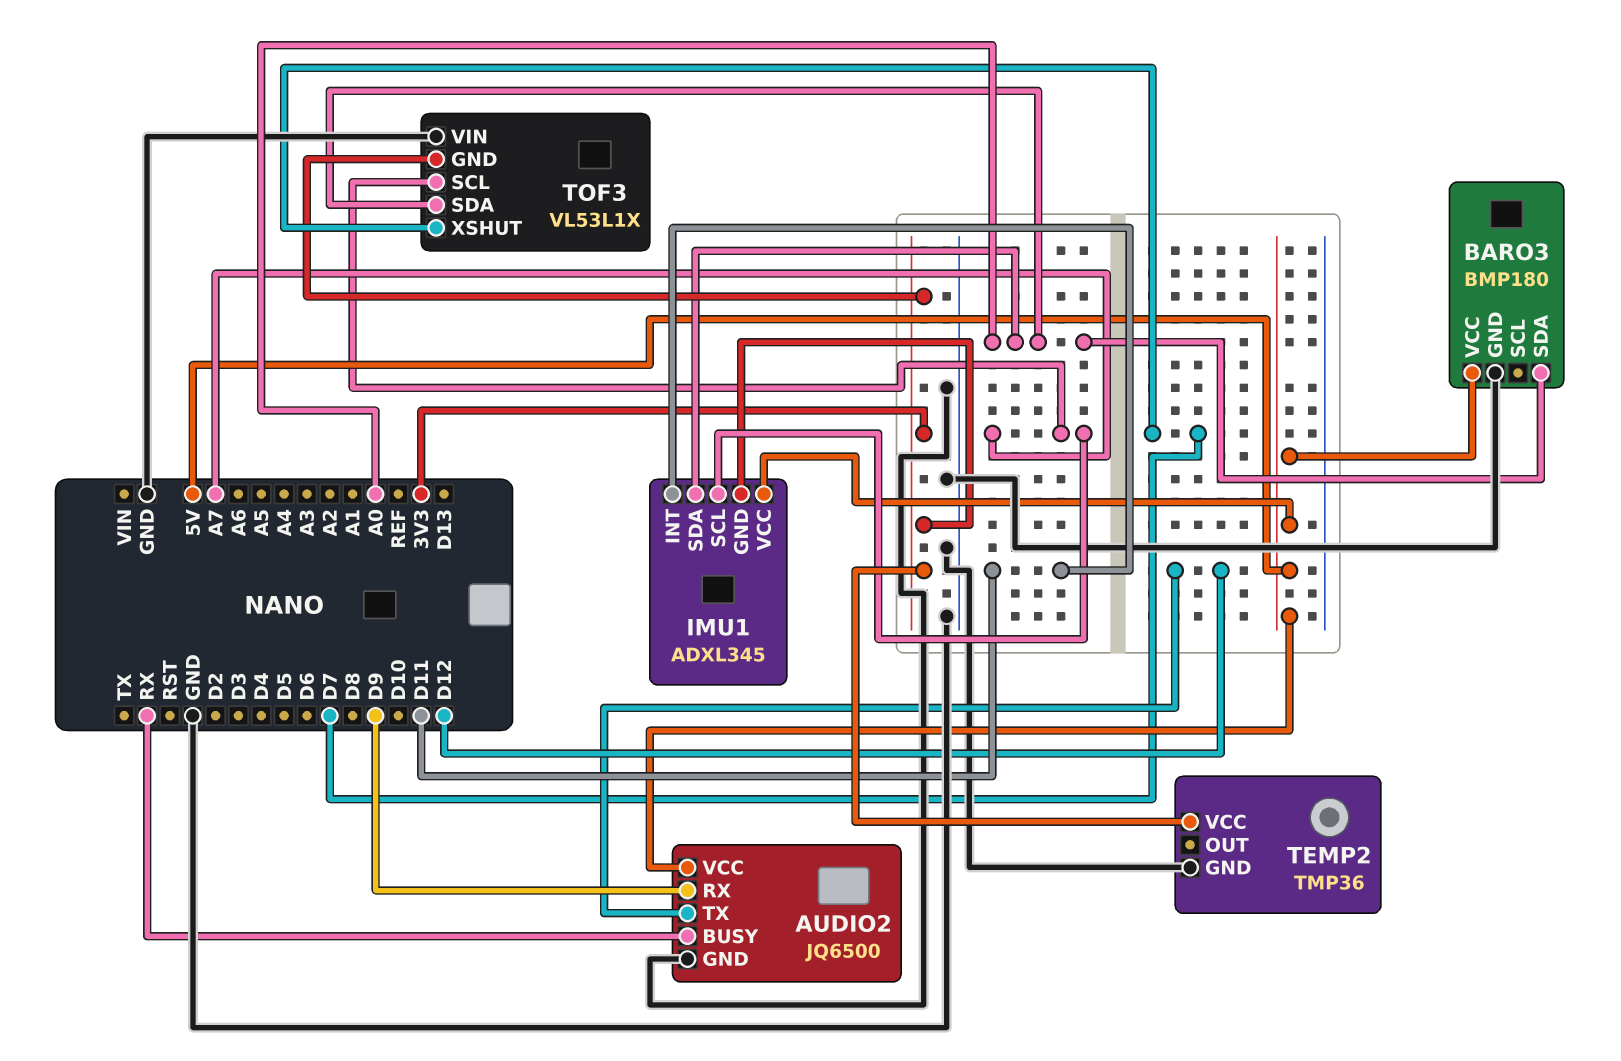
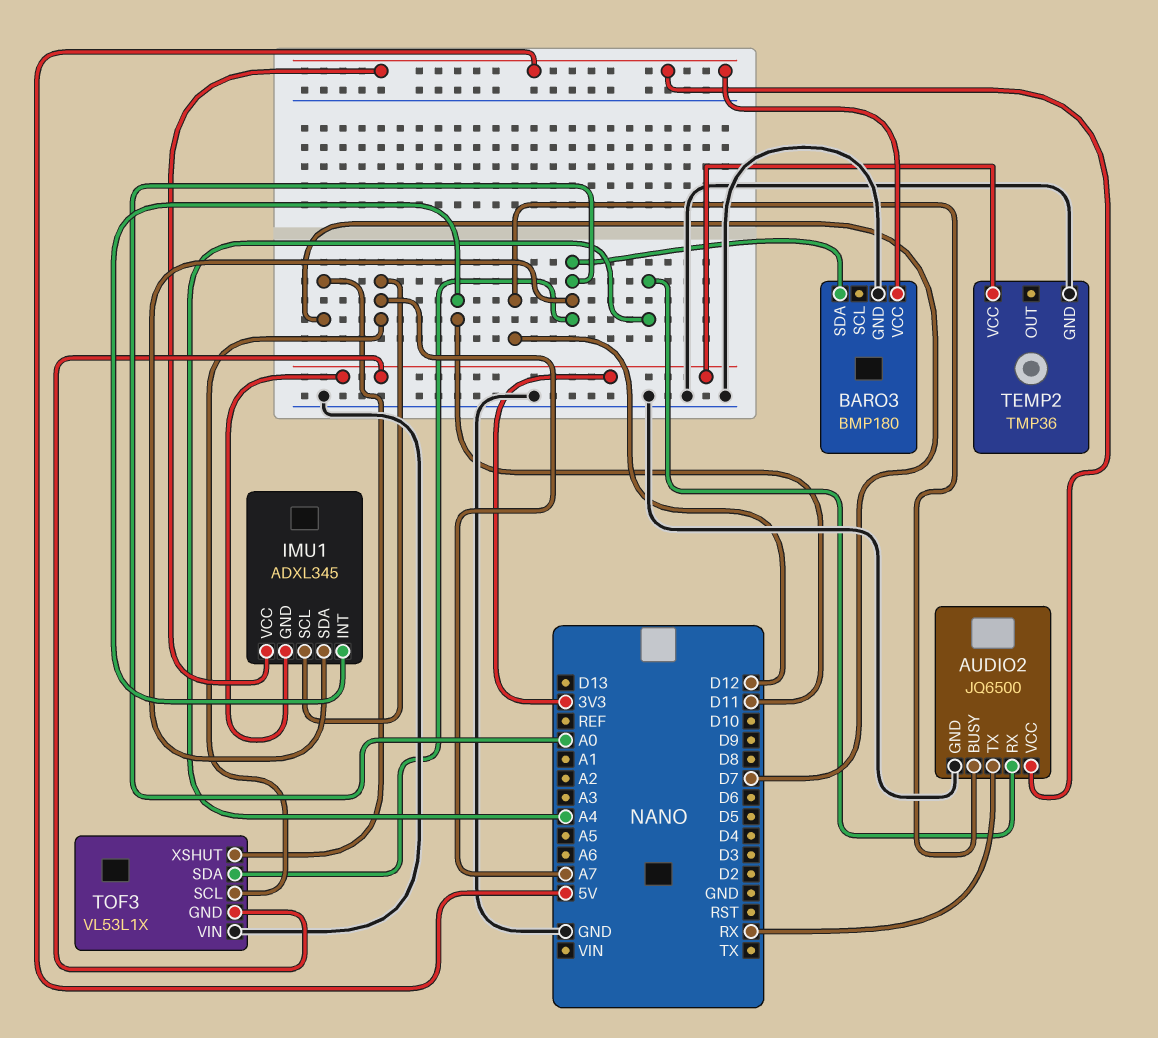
AUDIO2 pin BUSY: RX -> D12
AUDIO2 pin RX: D9 -> A4
AUDIO2 pin TX: D12 -> RX

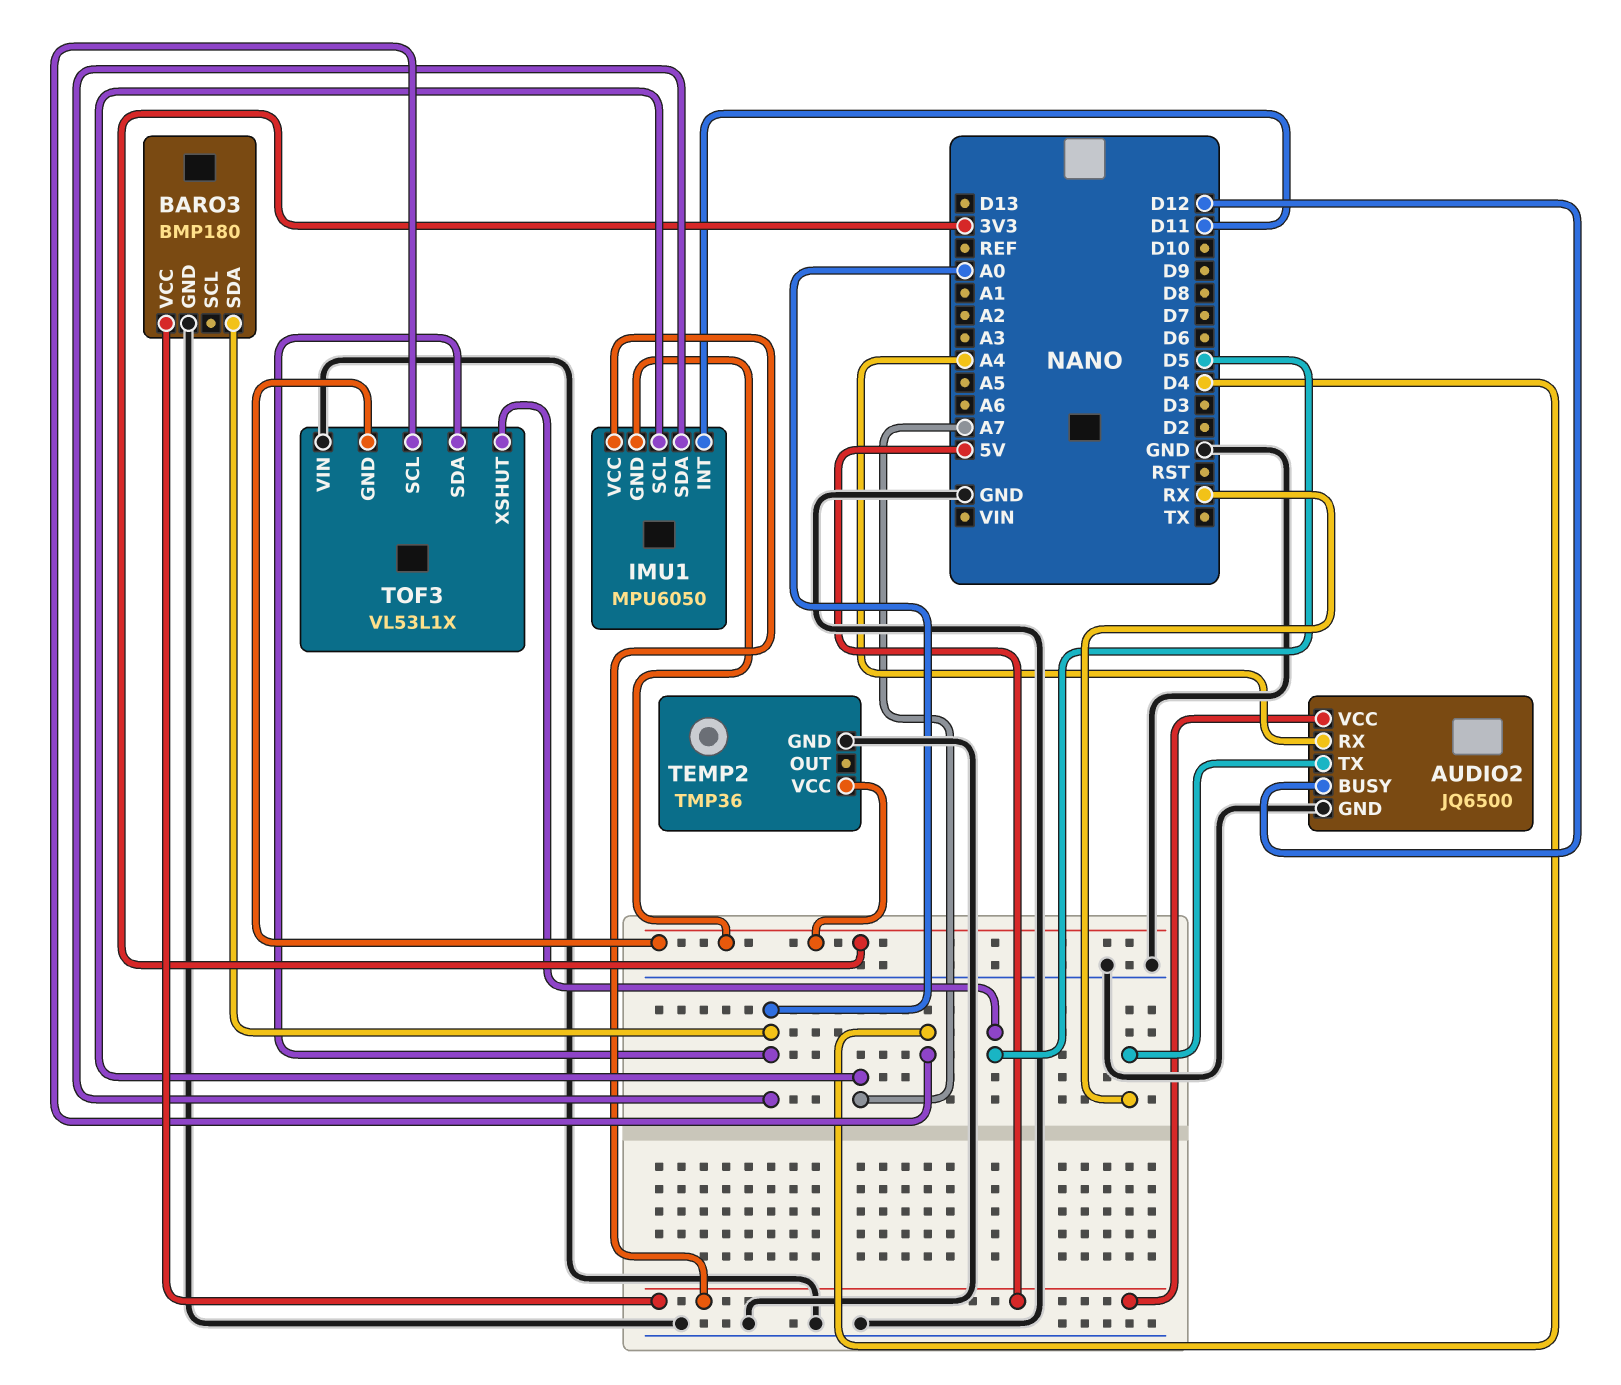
IMU1: ADXL345 -> MPU6050
TOF3 pin SCL: A7 -> D4
TOF3 pin XSHUT: D7 -> D5

